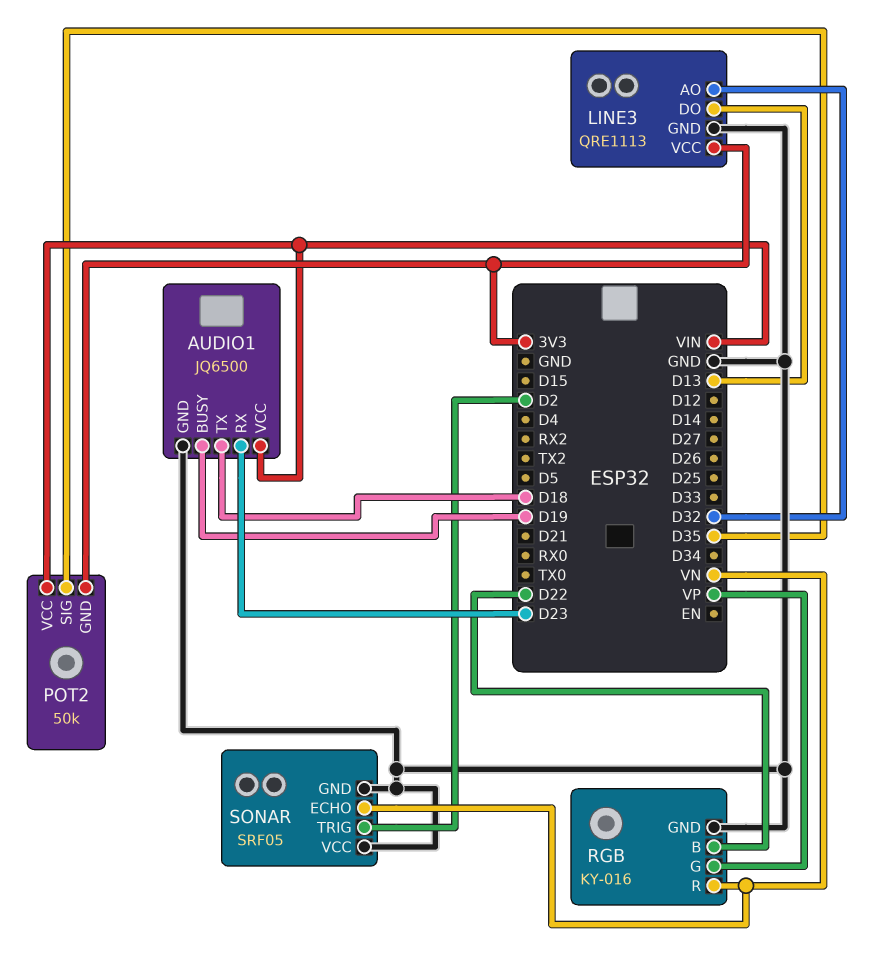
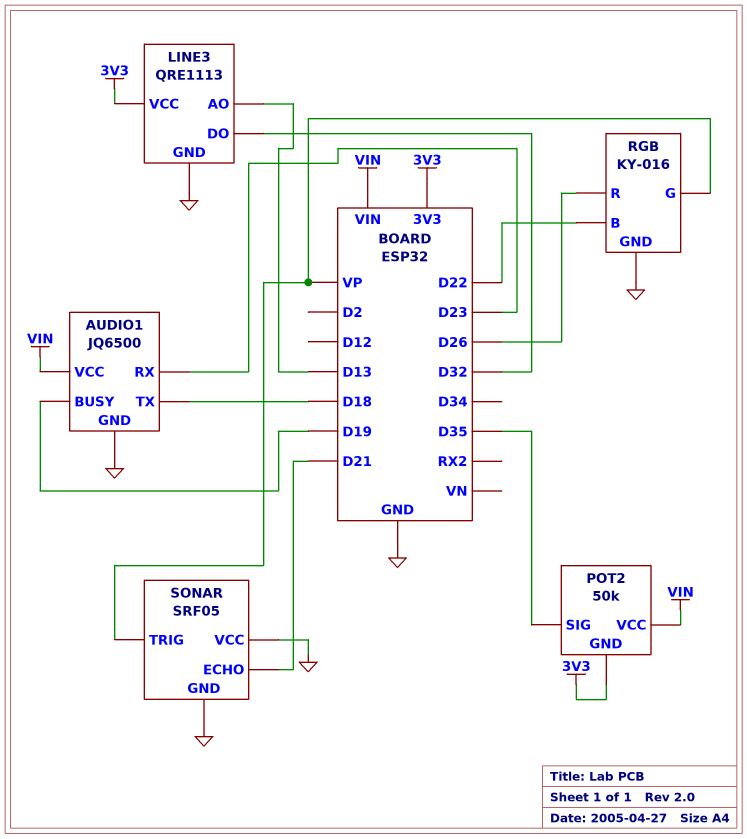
LINE3 pin AO: D32 -> D13
LINE3 pin DO: D13 -> D32
RGB pin R: VN -> D26
SONAR pin ECHO: VN -> D21
SONAR pin TRIG: D2 -> VP

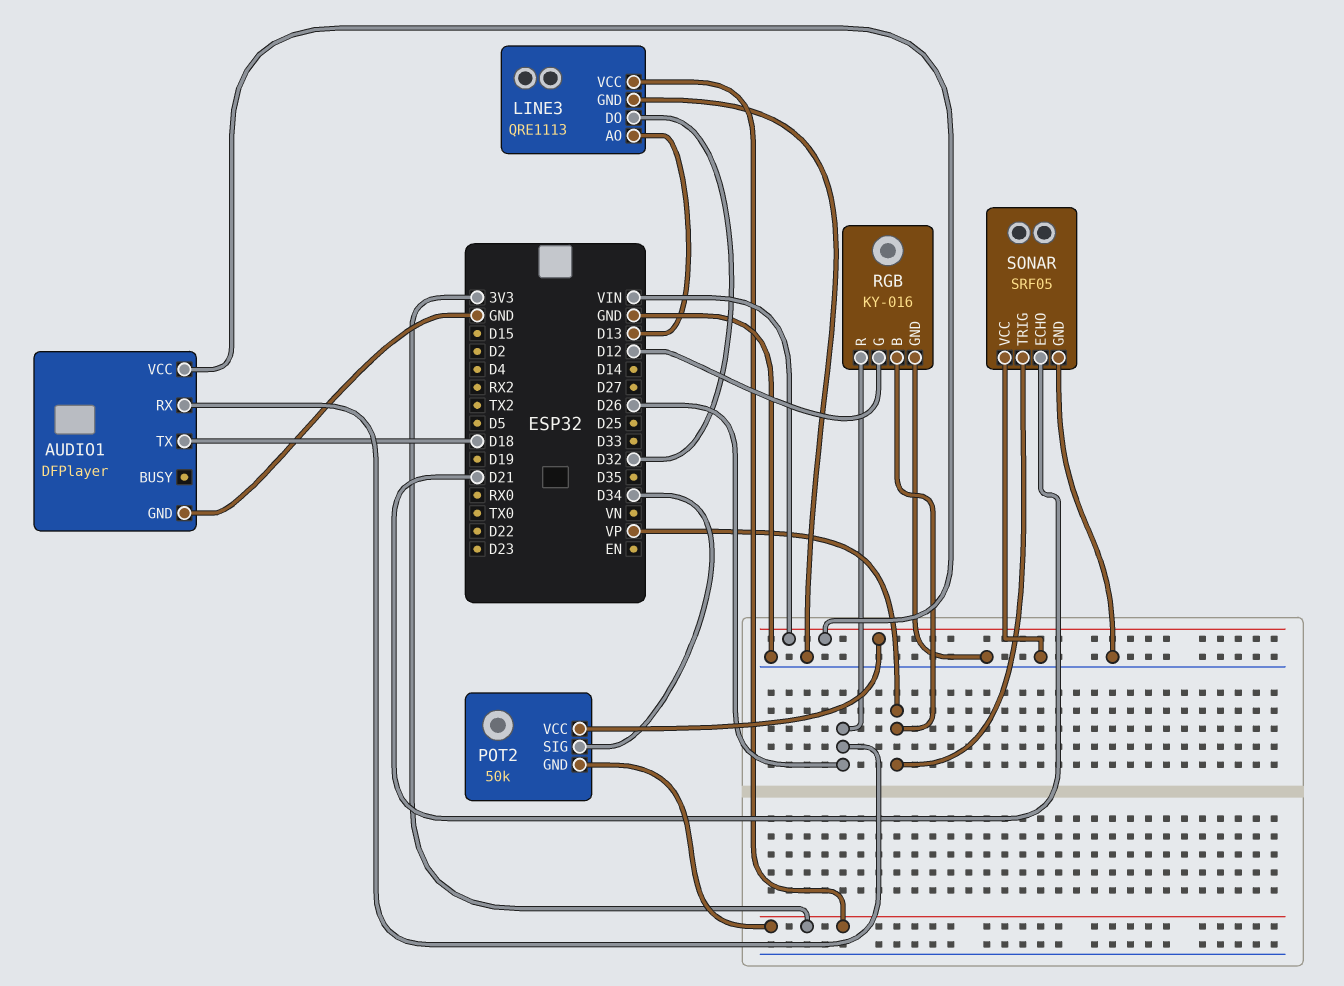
AUDIO1: JQ6500 -> DFPlayer
AUDIO1 pin BUSY: D19 -> none
AUDIO1 pin RX: D23 -> D26
POT2 pin SIG: D35 -> D34
RGB pin B: D22 -> VP
RGB pin G: VP -> D12

